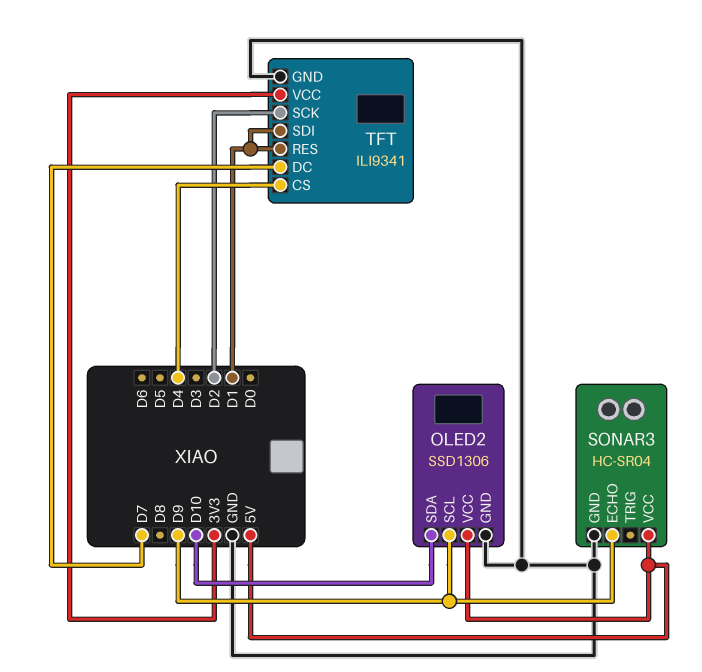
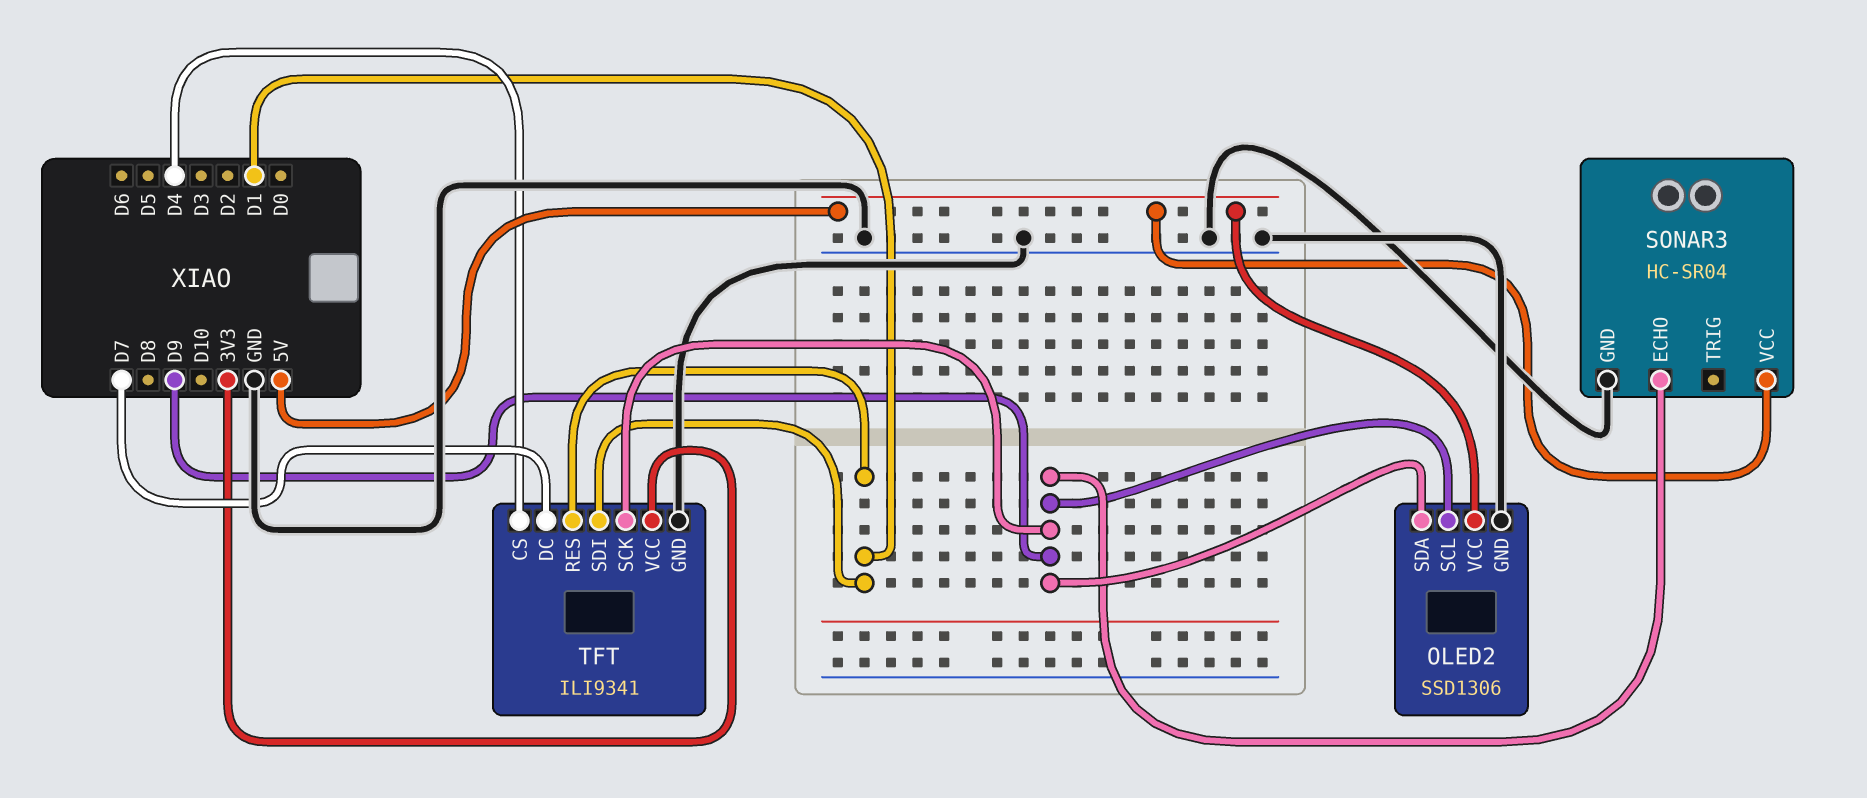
OLED2 pin SDA: D10 -> D9
TFT pin SCK: D2 -> D9

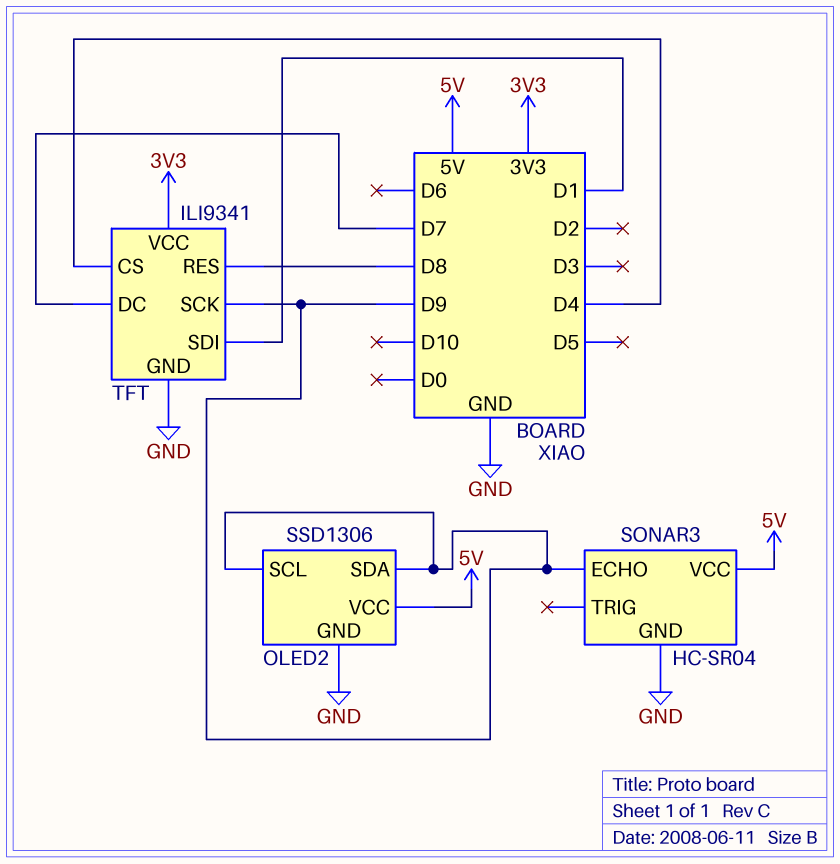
TFT pin RES: D1 -> D8

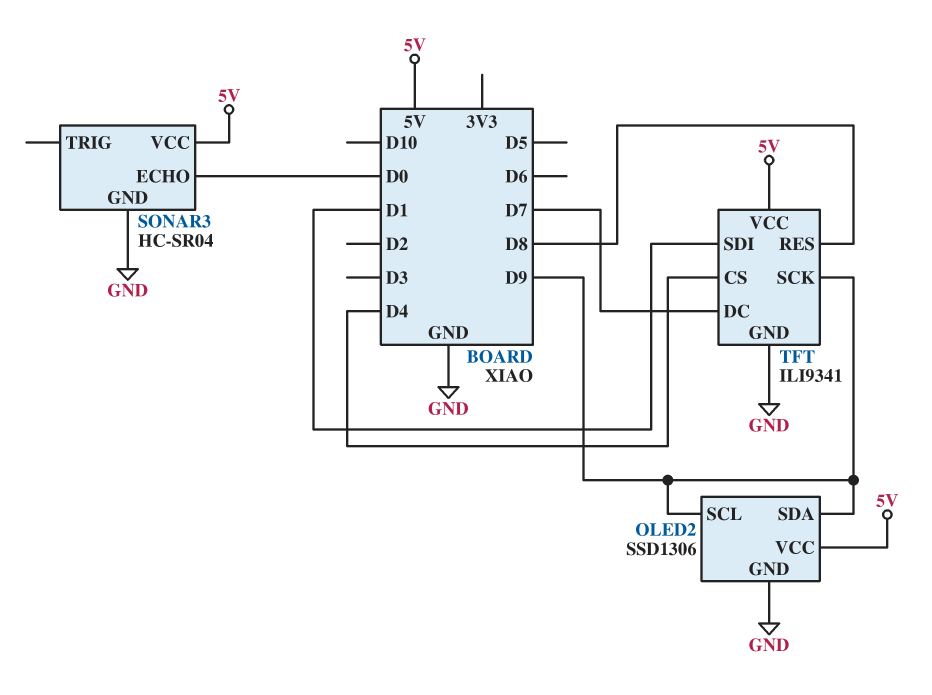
SONAR3 pin ECHO: D9 -> D0
TFT pin VCC: 3V3 -> 5V

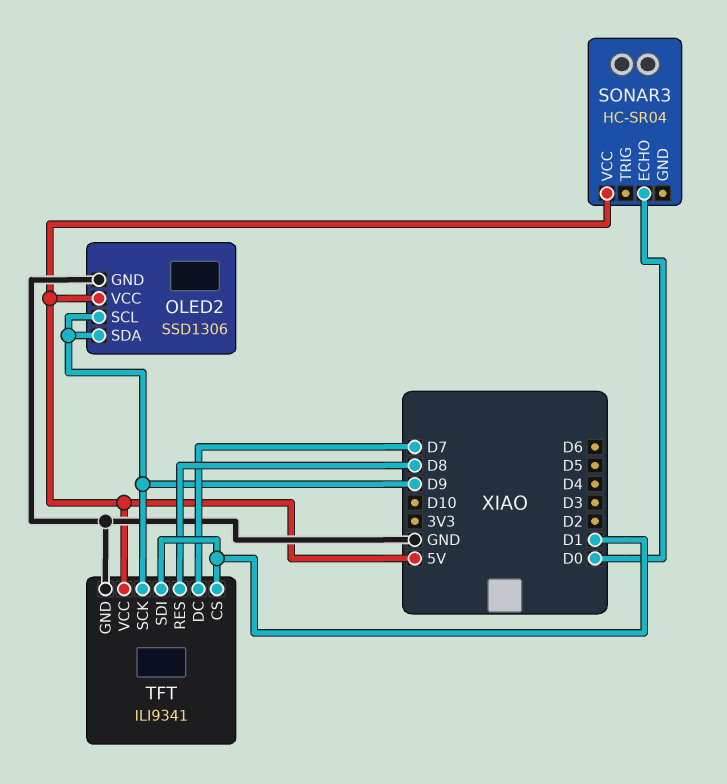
SONAR3 pin GND: GND -> none
TFT pin CS: D4 -> D1

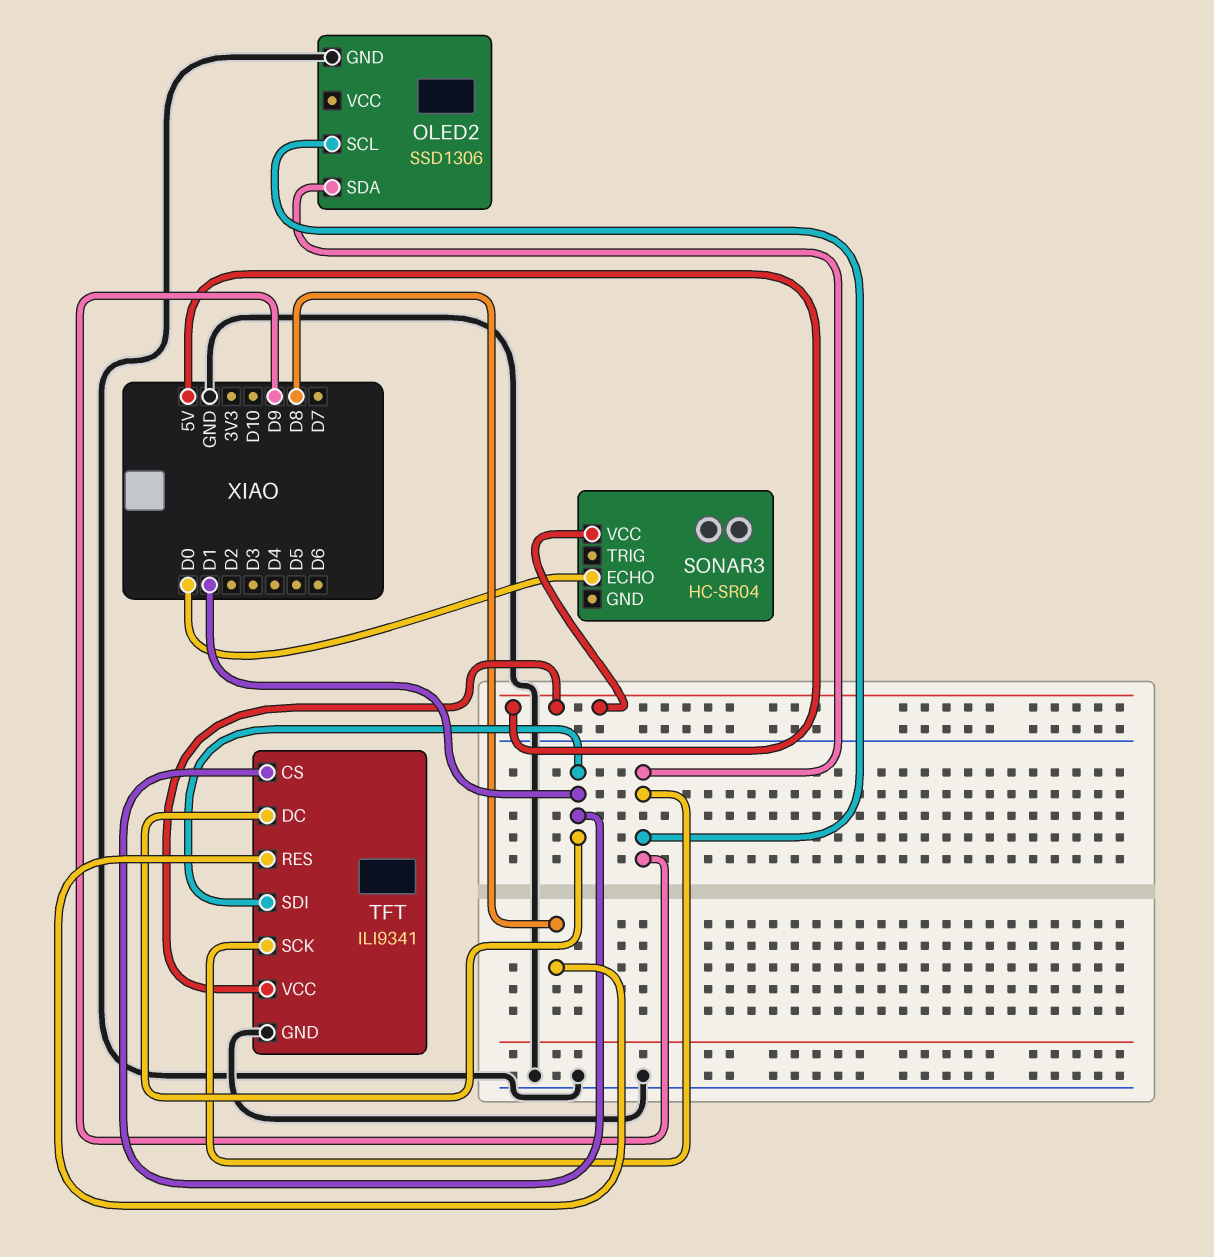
OLED2 pin VCC: 5V -> none
TFT pin DC: D7 -> D1

